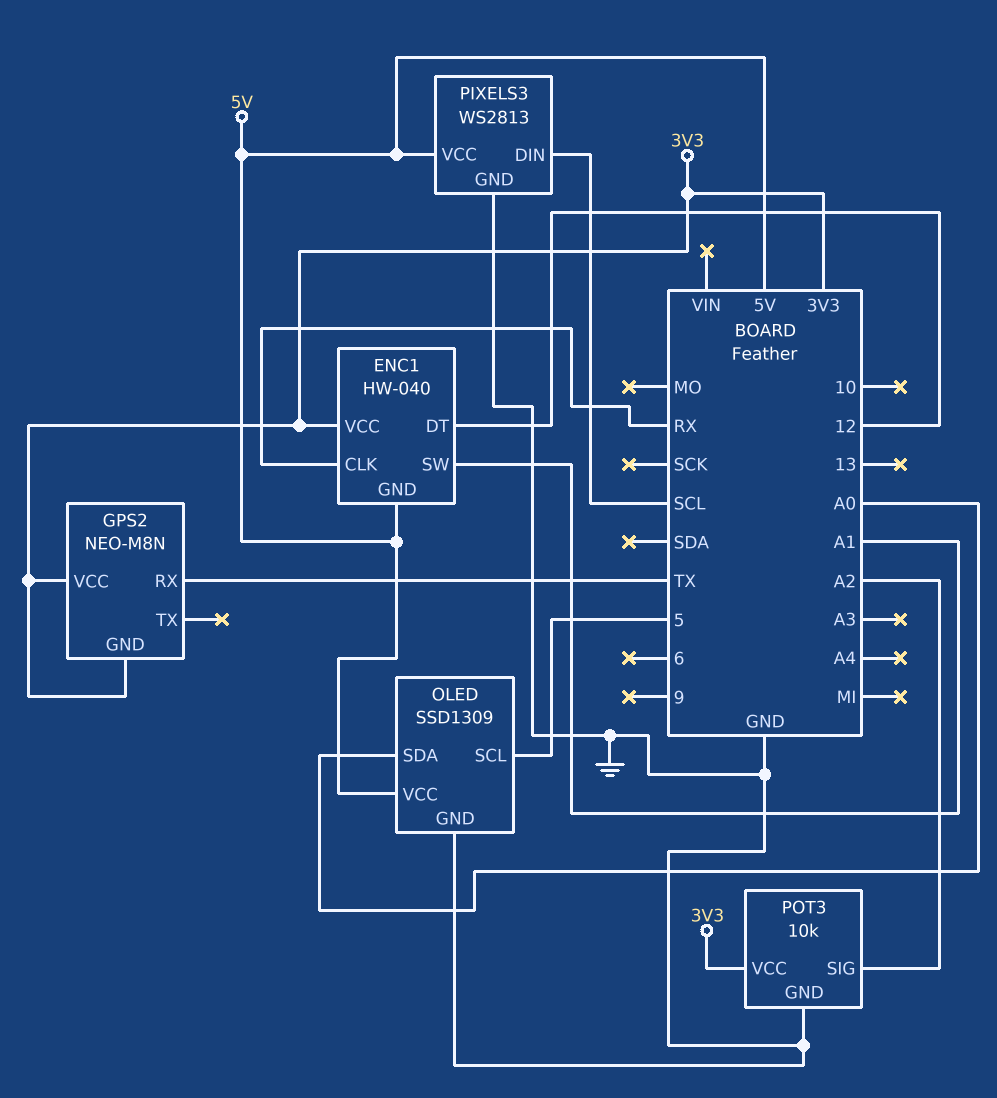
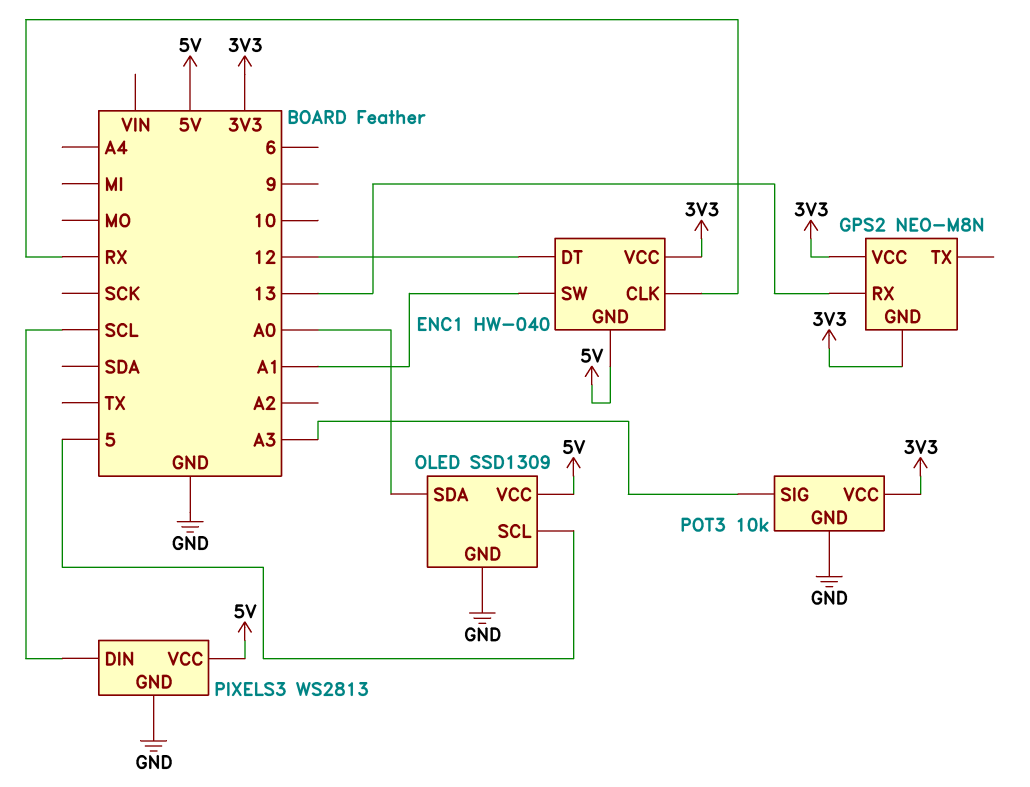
GPS2 pin RX: TX -> 13
POT3 pin SIG: A2 -> A3

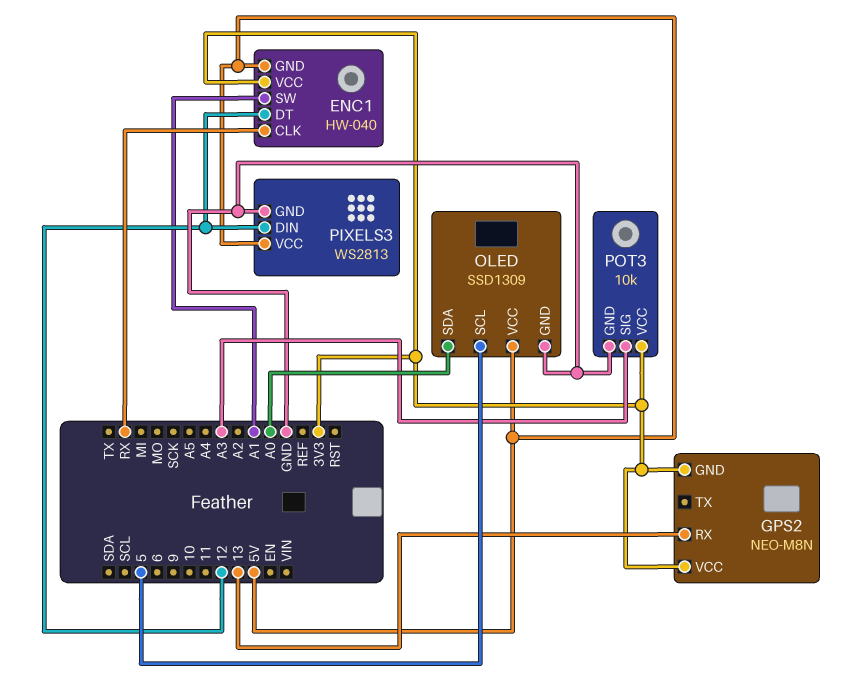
PIXELS3 pin DIN: SCL -> 12

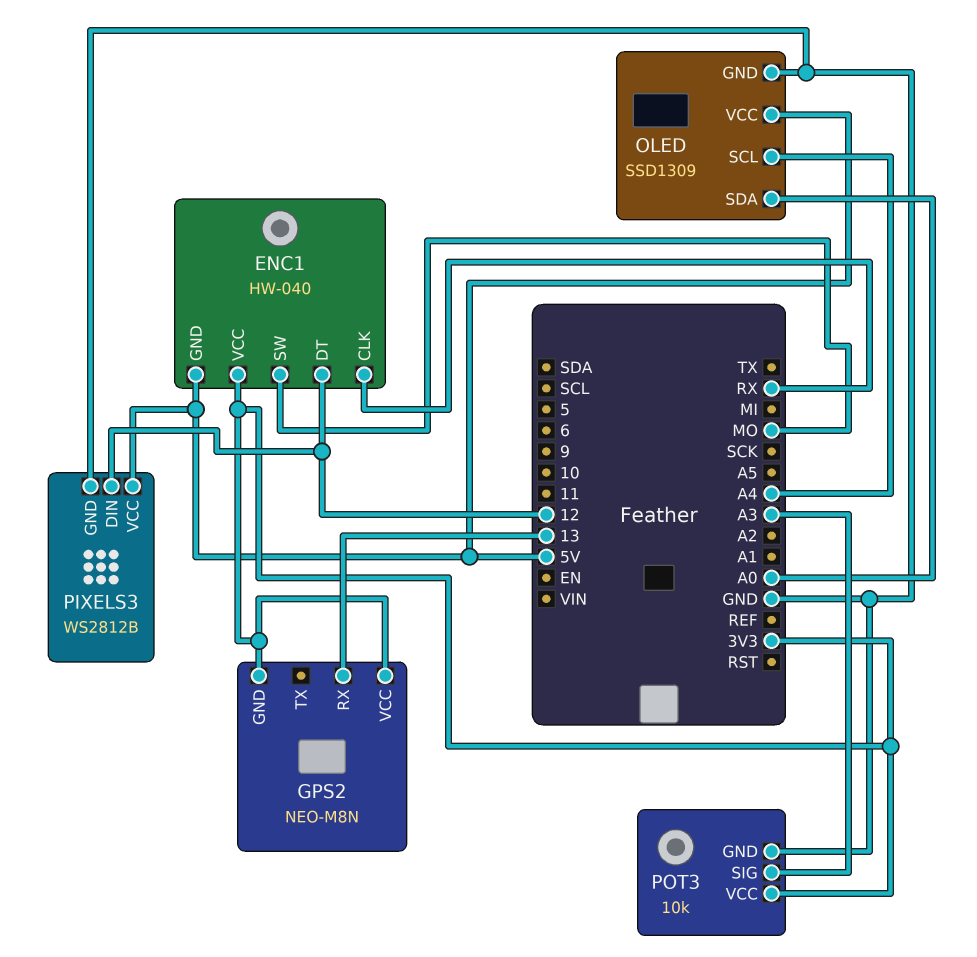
ENC1 pin SW: A1 -> MO
OLED pin SCL: 5 -> A4
PIXELS3: WS2813 -> WS2812B

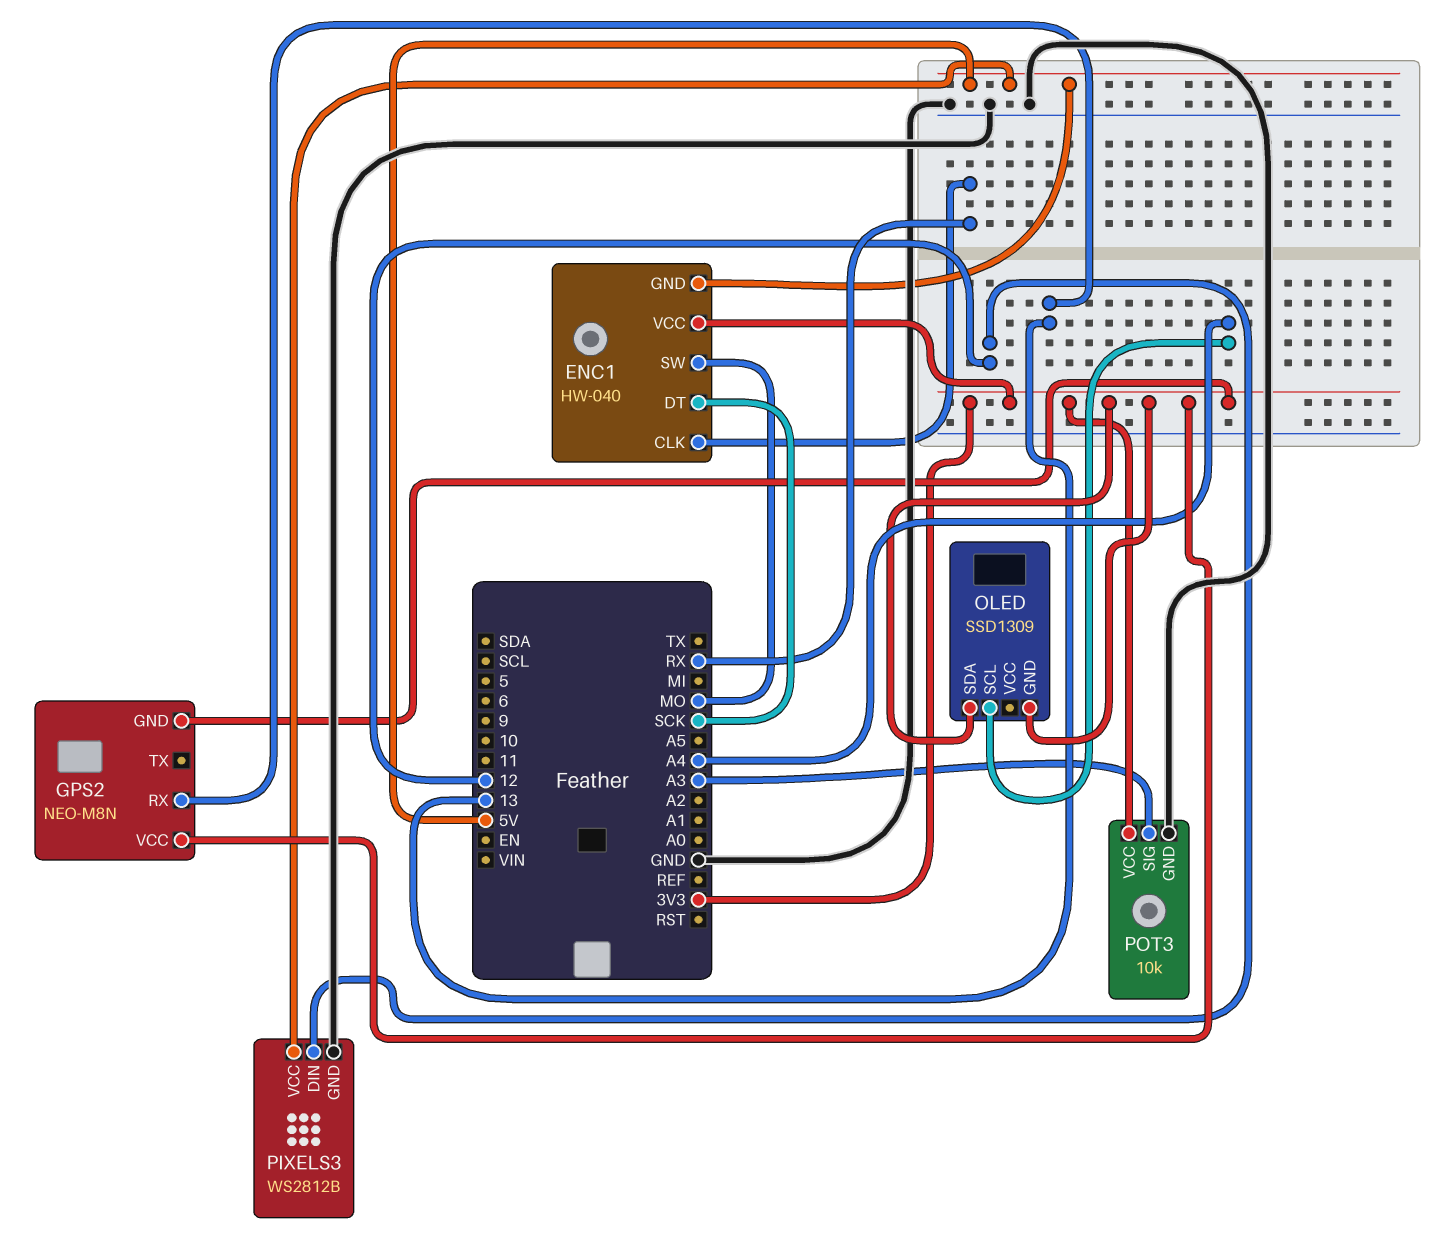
ENC1 pin DT: 12 -> SCK
OLED pin GND: GND -> 3V3
OLED pin SDA: A0 -> 3V3
OLED pin VCC: 5V -> none

